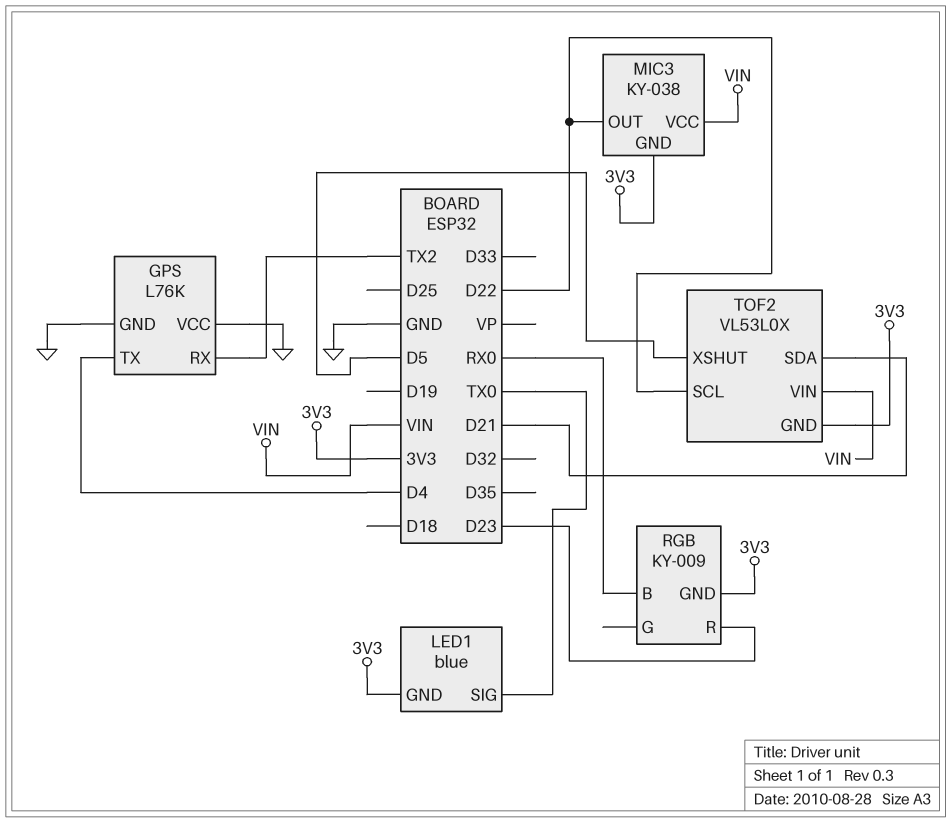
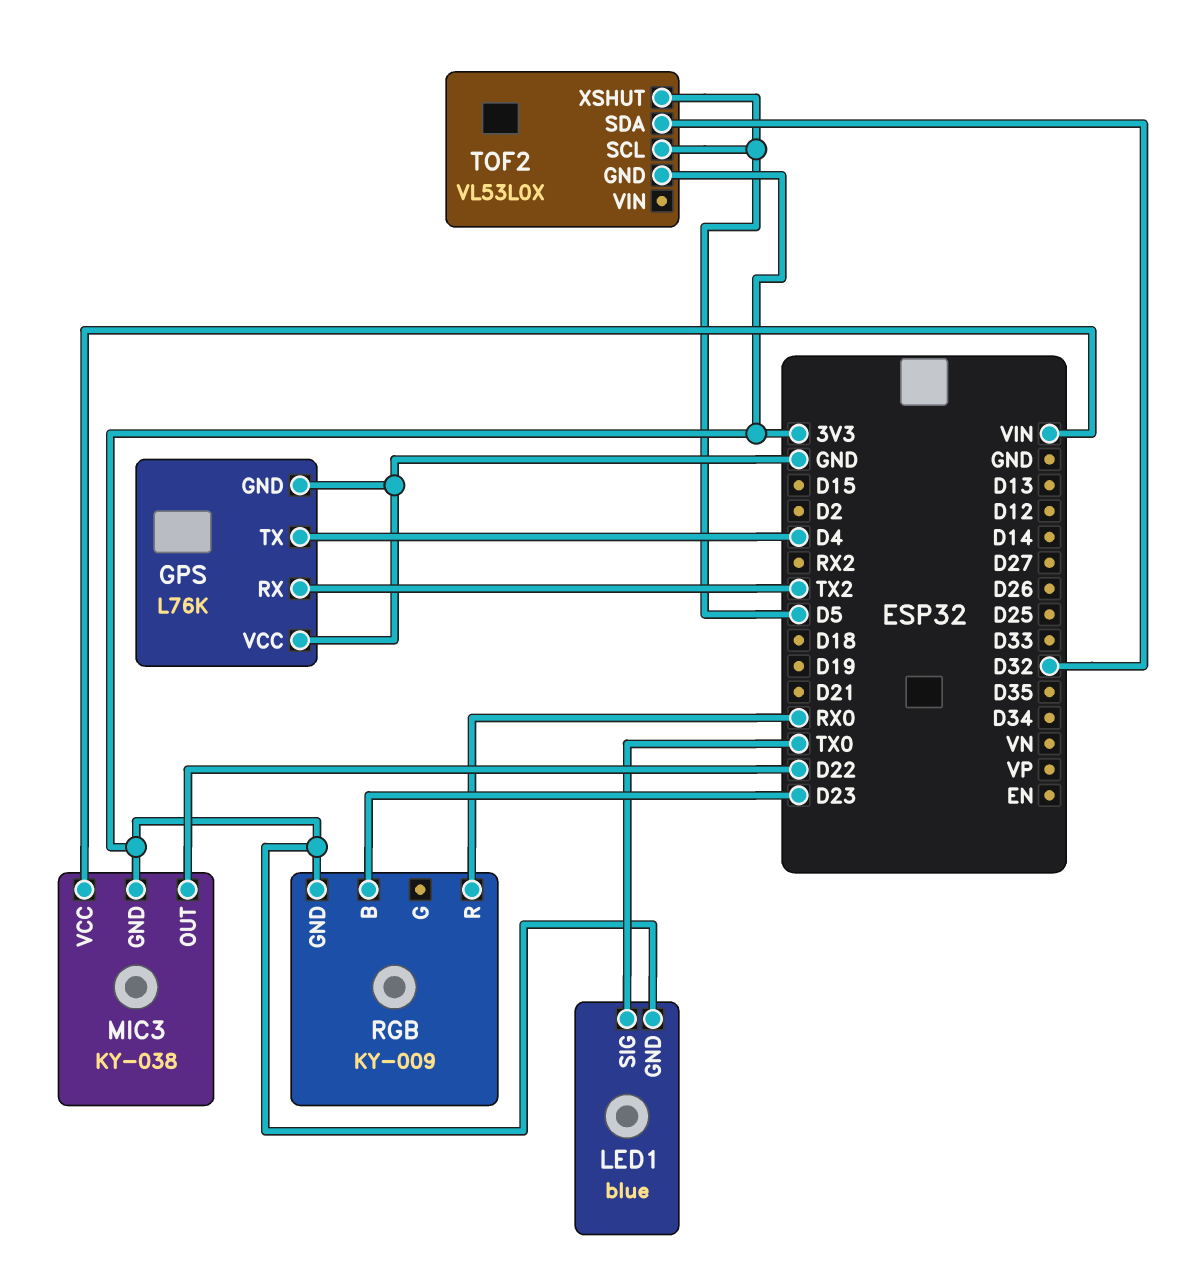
RGB pin B: RX0 -> D23
RGB pin R: D23 -> RX0
TOF2 pin SCL: D22 -> D5
TOF2 pin SDA: D21 -> D32
TOF2 pin VIN: VIN -> none

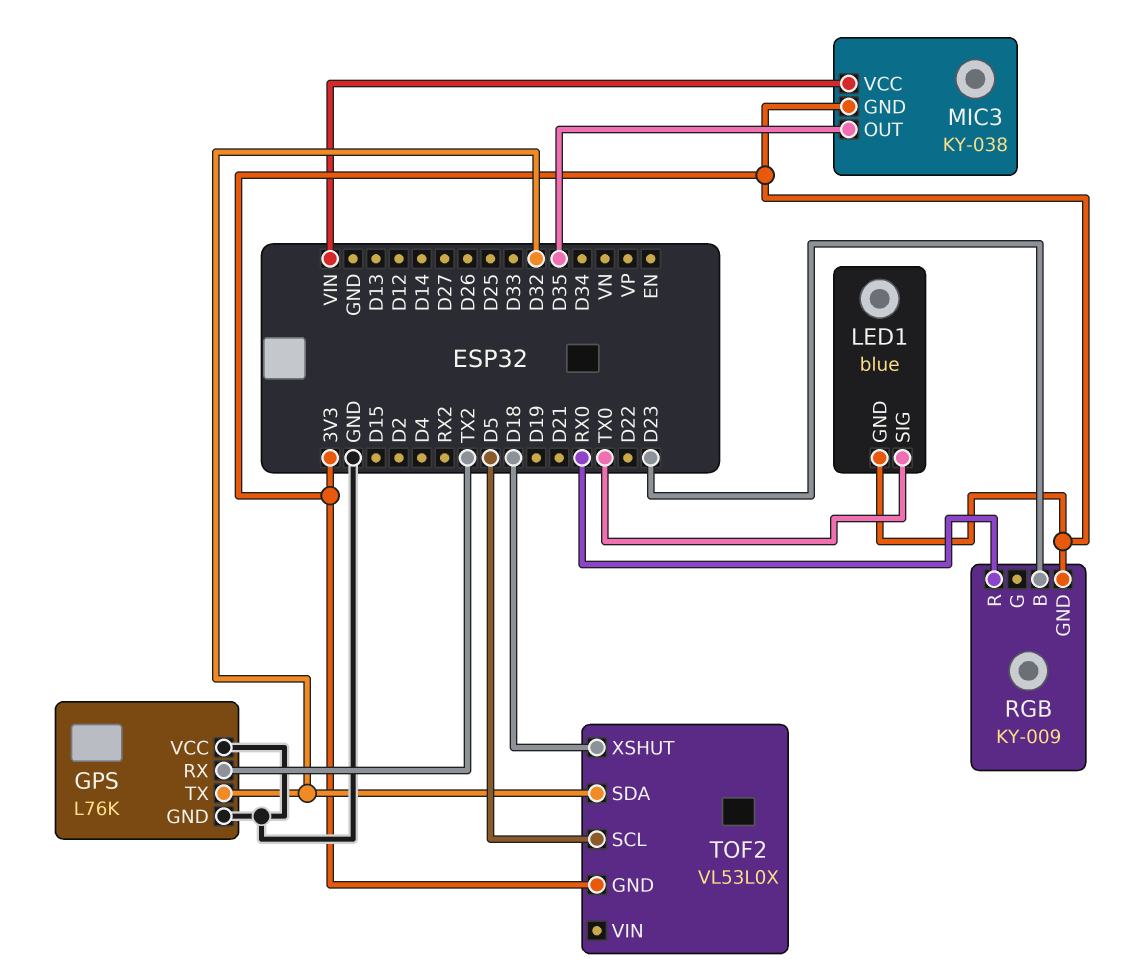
GPS pin TX: D4 -> D32
MIC3 pin OUT: D22 -> D35
TOF2 pin XSHUT: D5 -> D18

